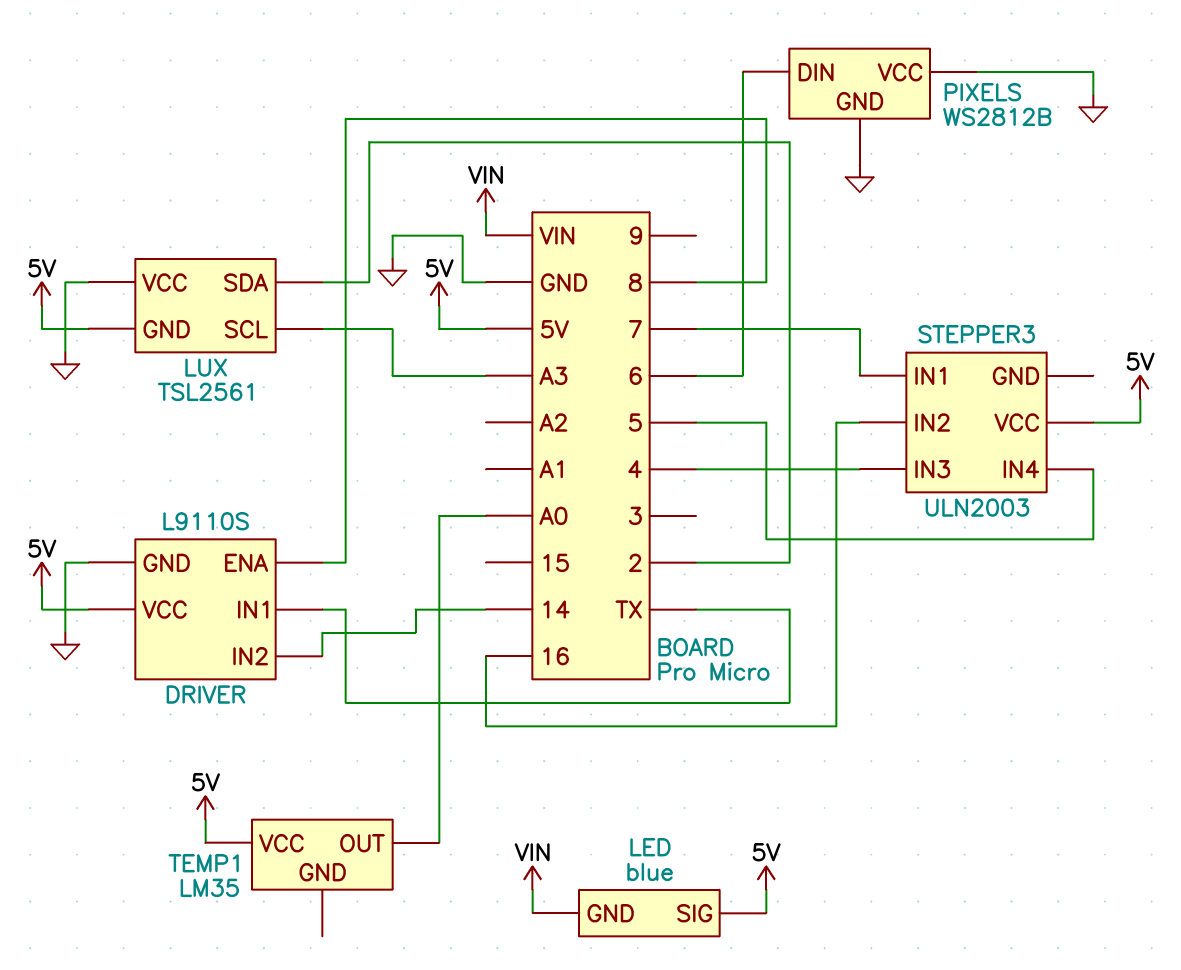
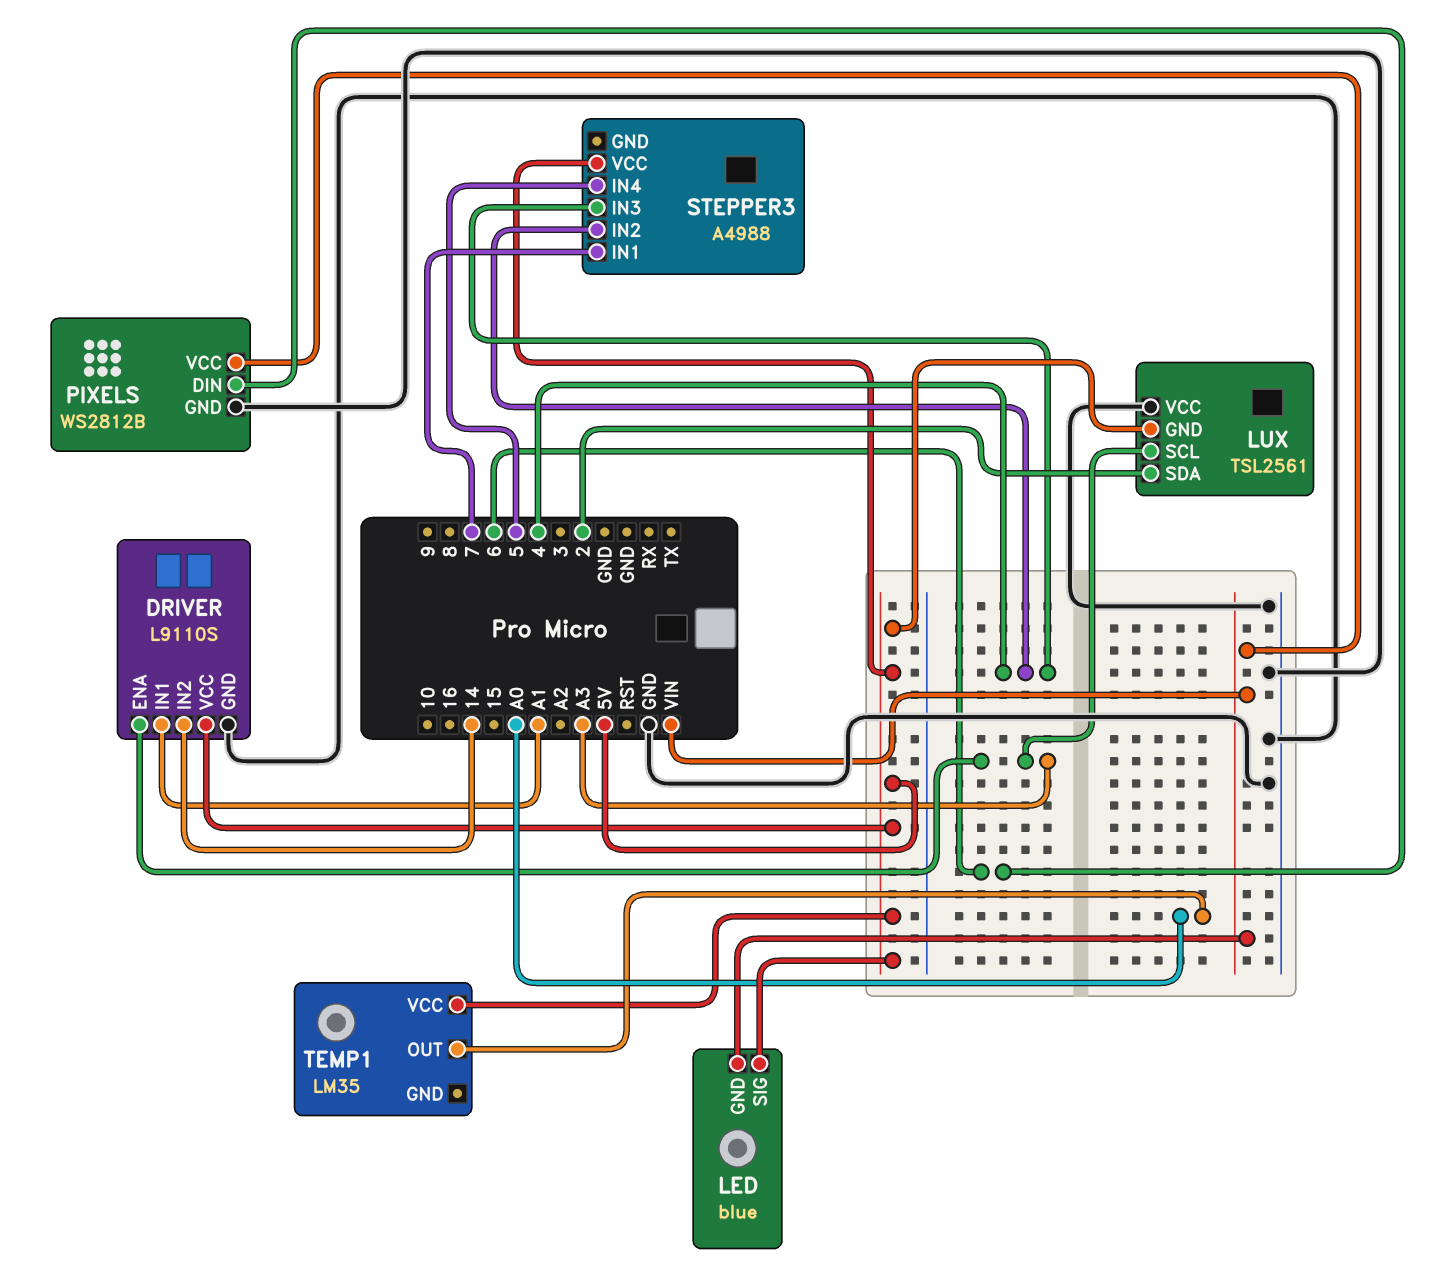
DRIVER pin ENA: 8 -> A3
DRIVER pin IN1: TX -> A1
PIXELS pin VCC: GND -> VIN
STEPPER3: ULN2003 -> A4988
STEPPER3 pin IN2: 16 -> 4

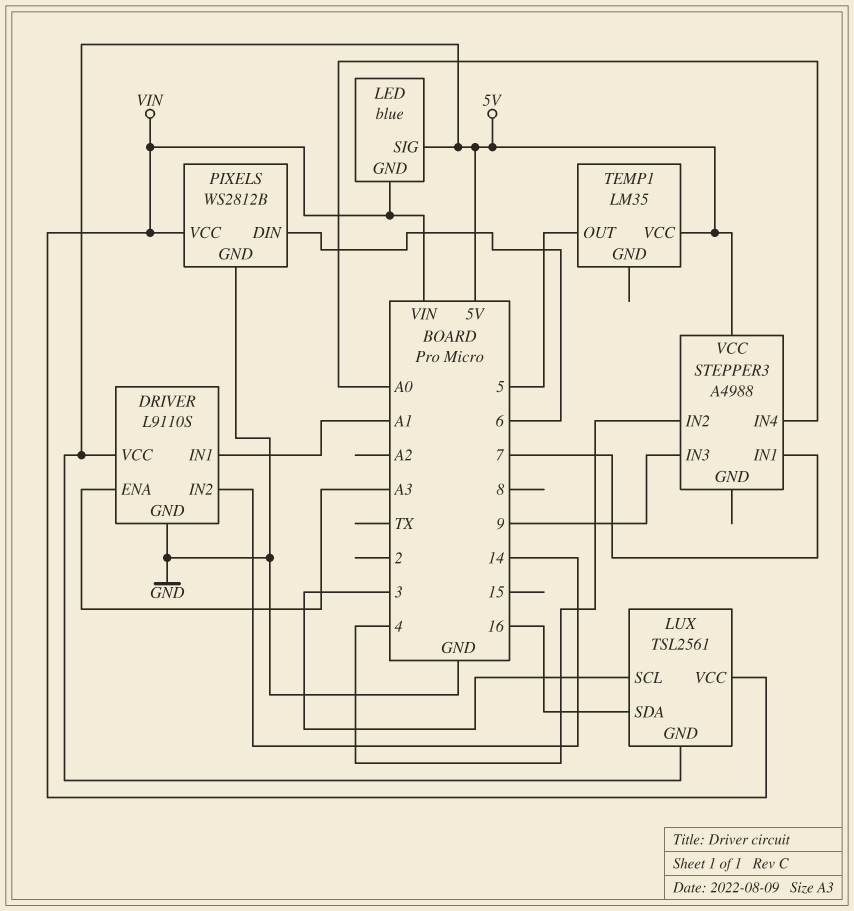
LUX pin SCL: A3 -> 3
LUX pin SDA: 2 -> 16
LUX pin VCC: GND -> VIN
STEPPER3 pin IN3: 4 -> 9
STEPPER3 pin IN4: 5 -> A0
TEMP1 pin OUT: A0 -> 5

